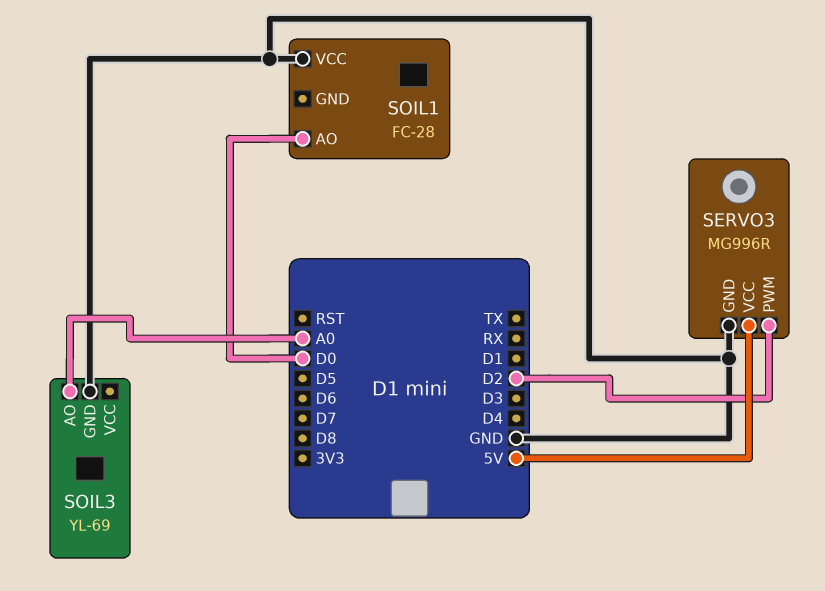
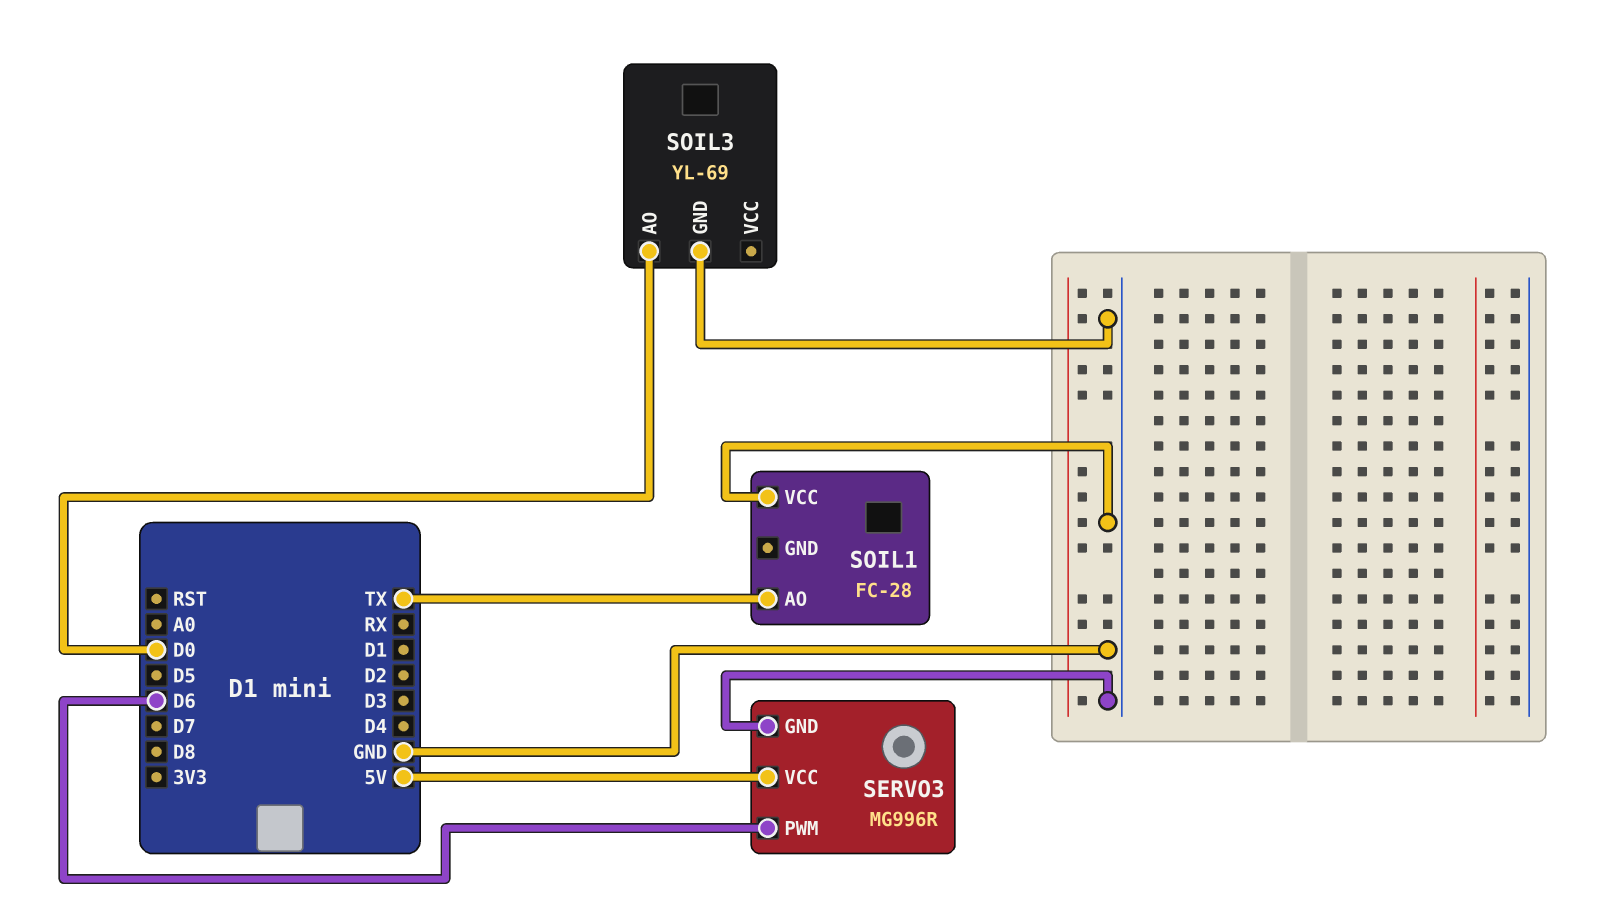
SERVO3 pin PWM: D2 -> D6
SOIL1 pin AO: D0 -> TX
SOIL3 pin AO: A0 -> D0

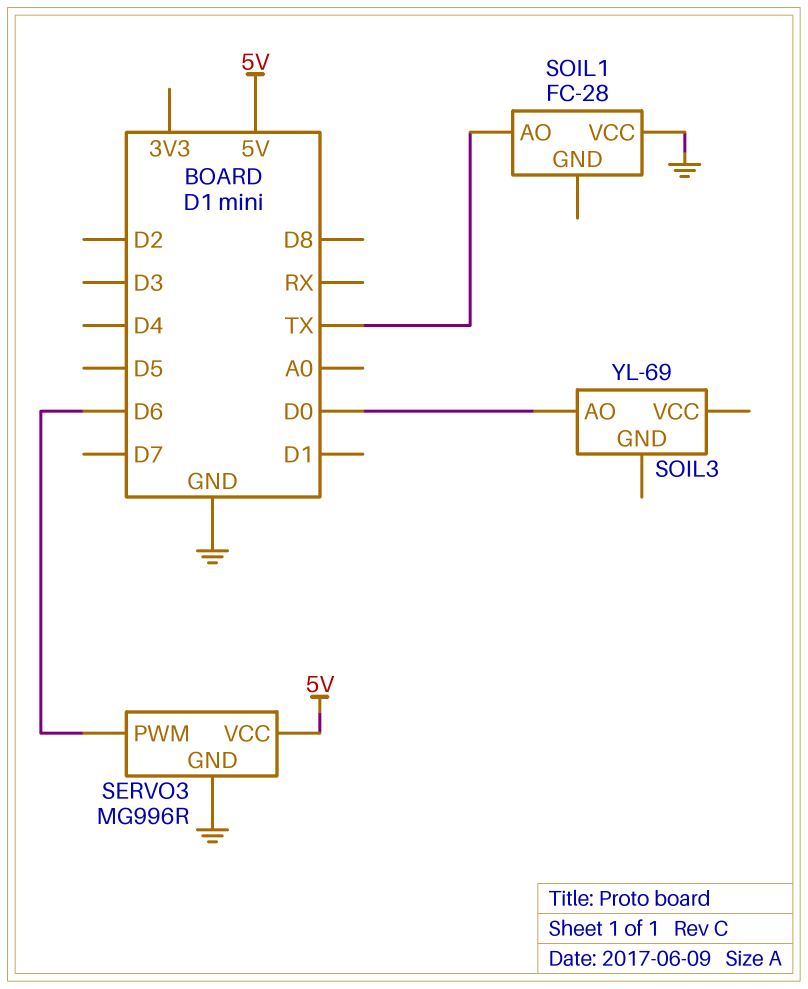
SOIL3 pin GND: GND -> none

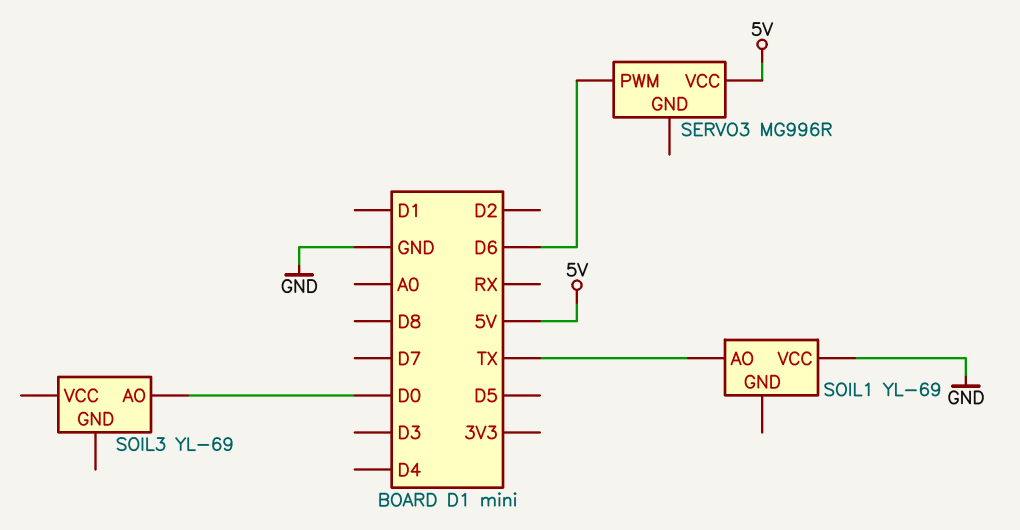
SERVO3 pin GND: GND -> none
SOIL1: FC-28 -> YL-69

